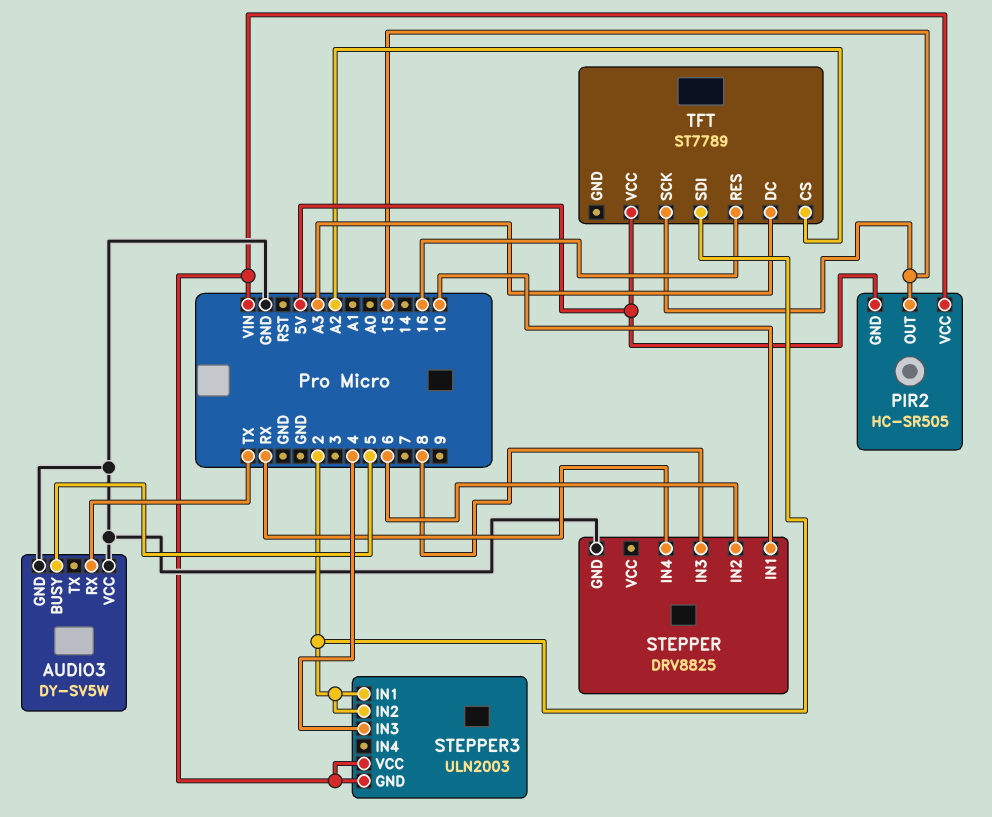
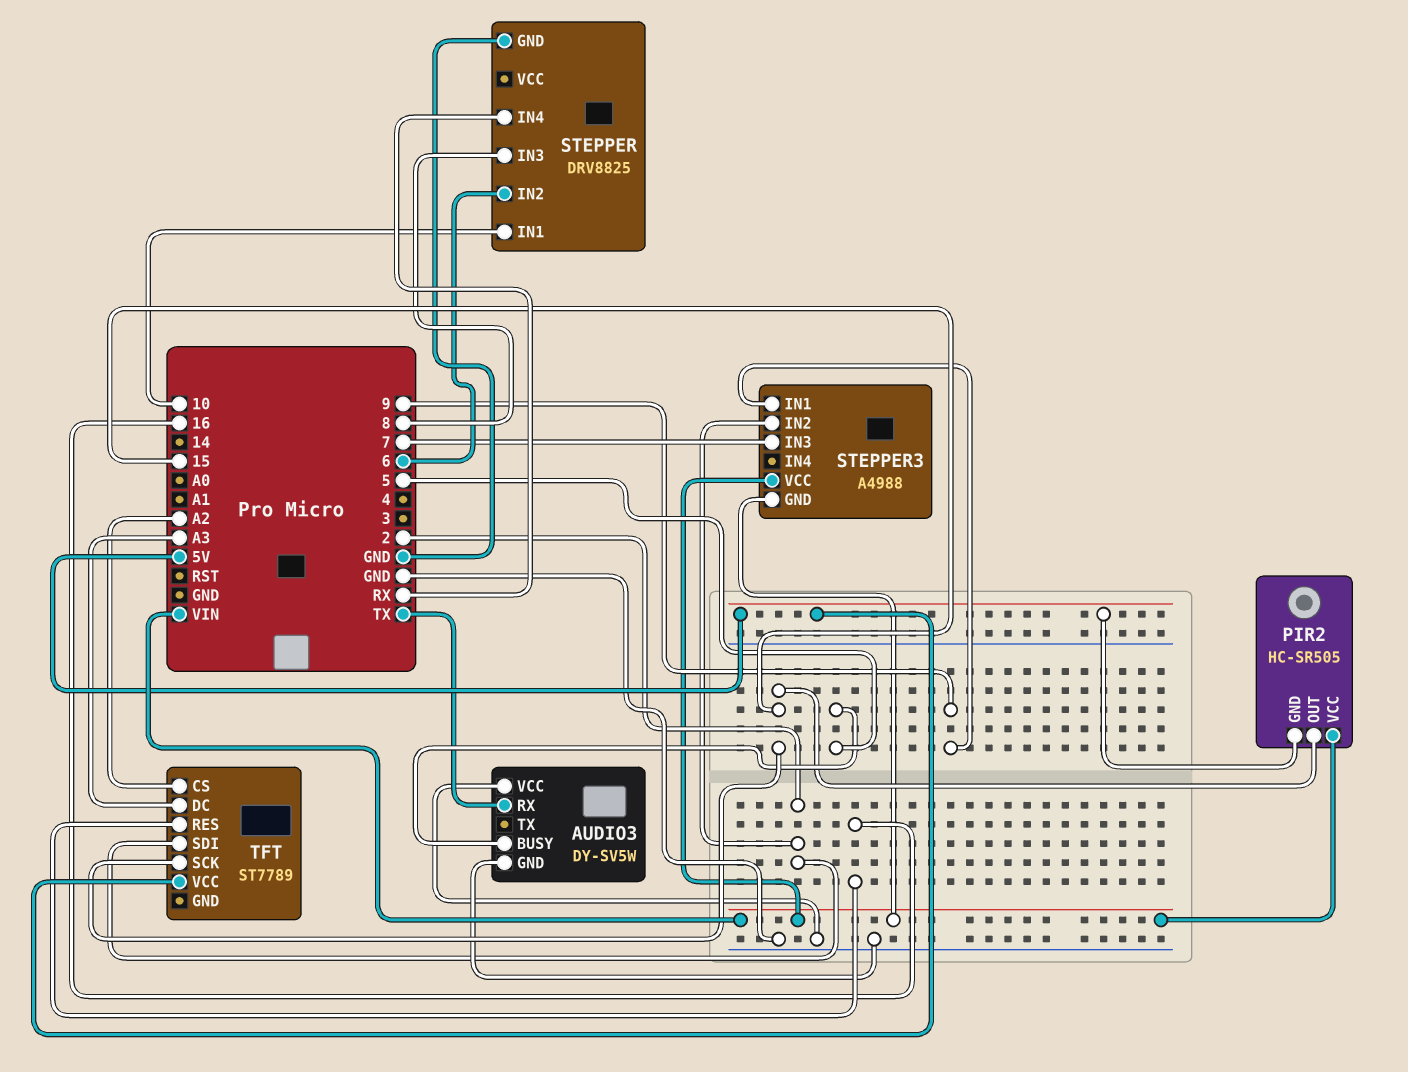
STEPPER3: ULN2003 -> A4988
STEPPER3 pin IN1: 2 -> 9
STEPPER3 pin IN3: 4 -> 7

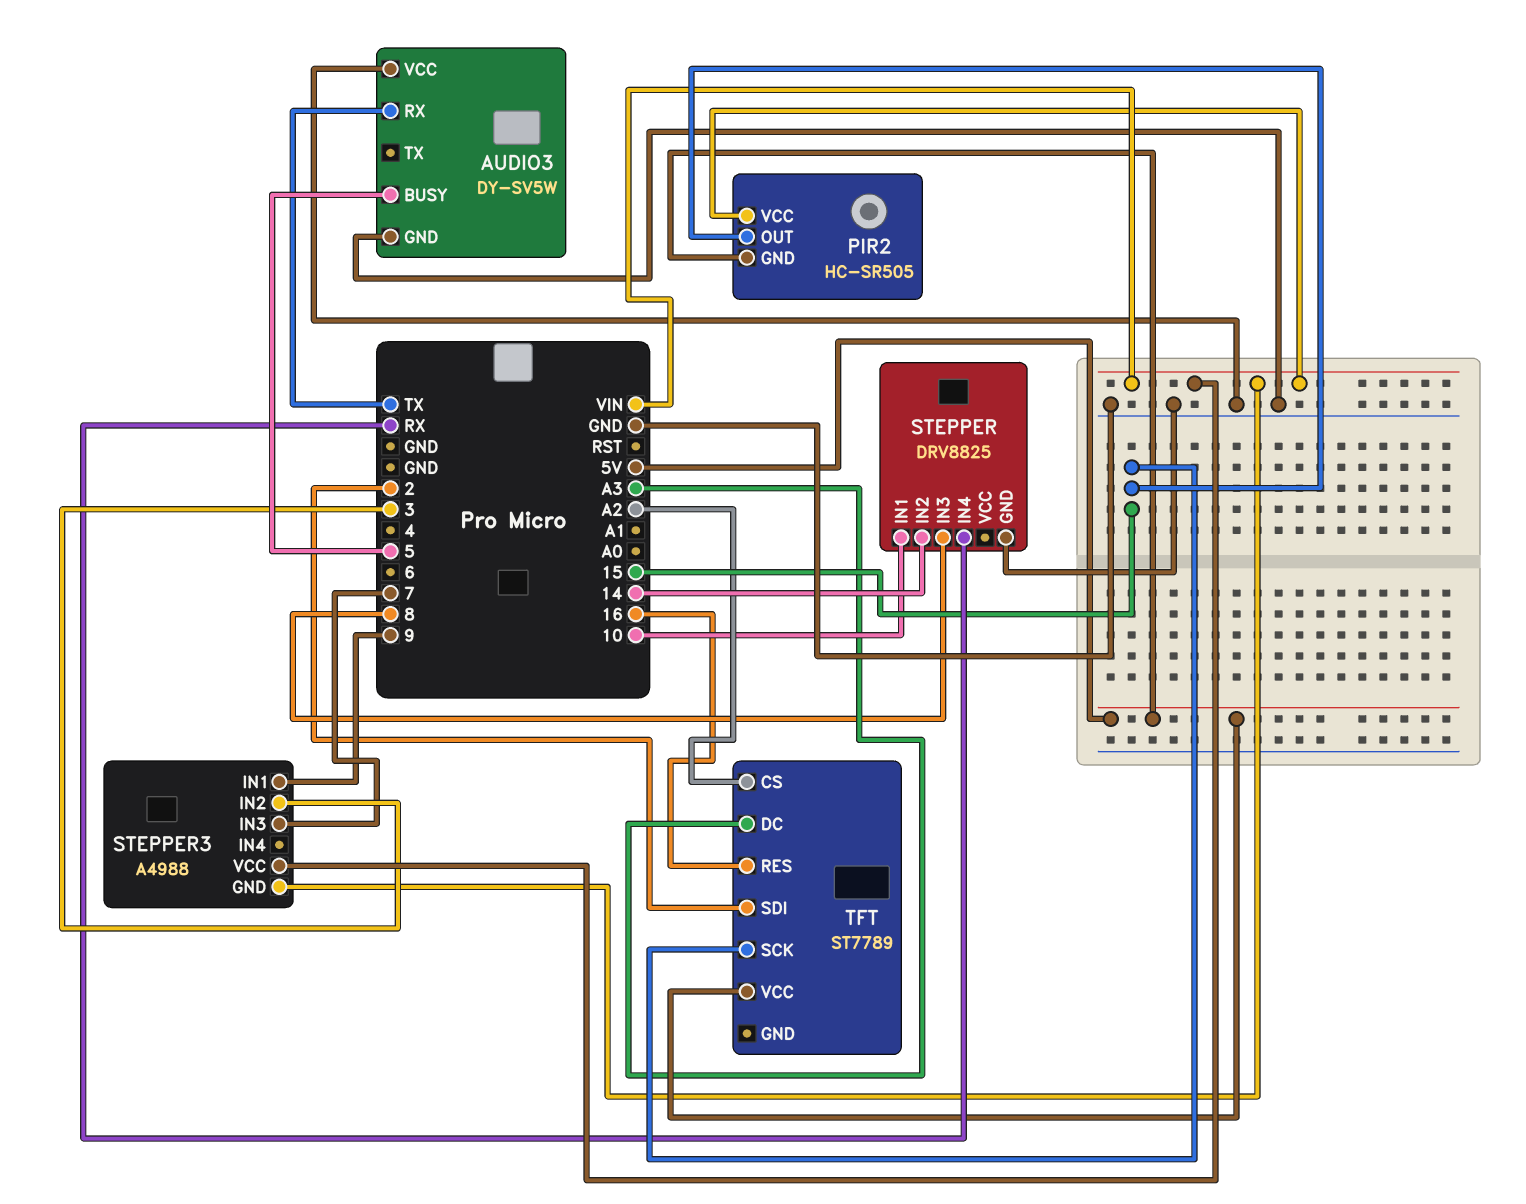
STEPPER pin IN2: 6 -> 14
STEPPER3 pin IN2: 2 -> 3

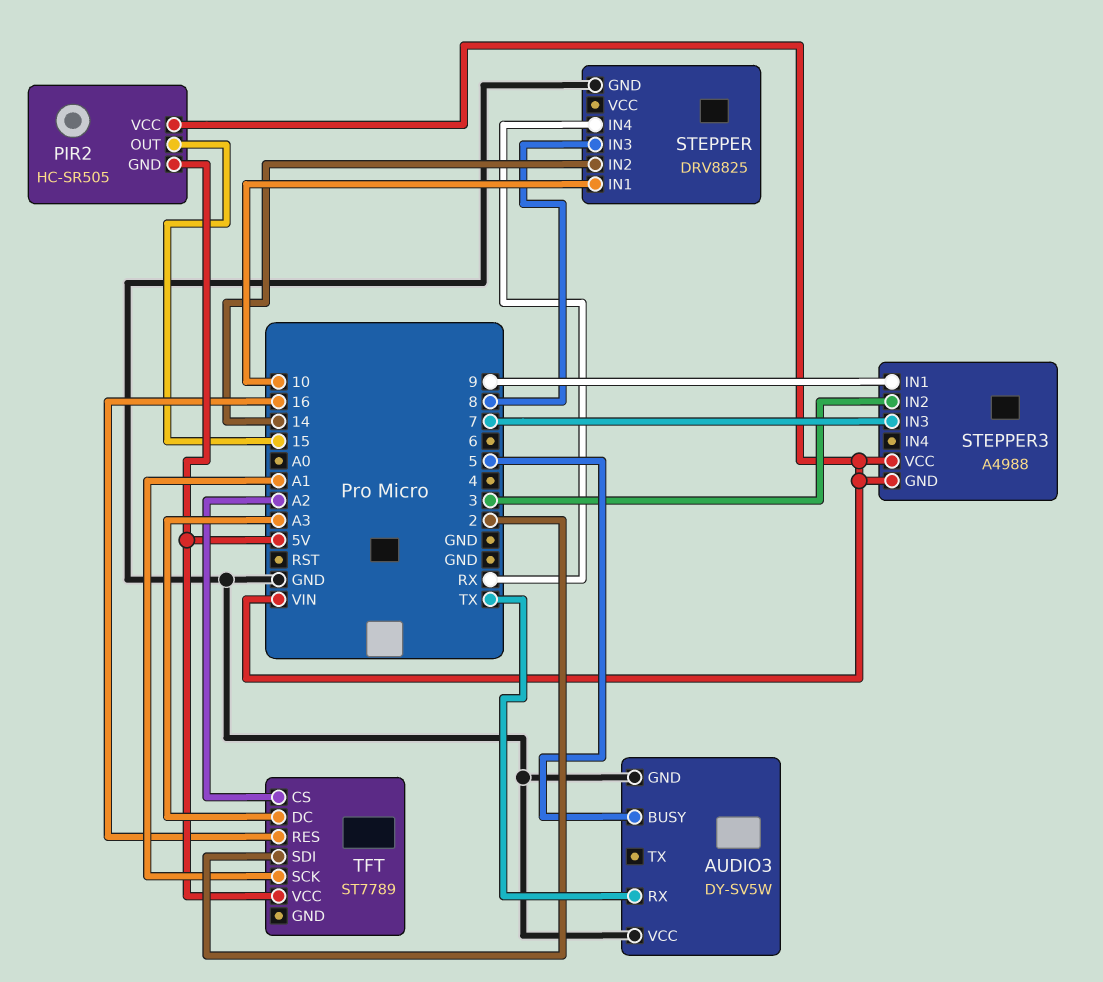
TFT pin SCK: 15 -> A1

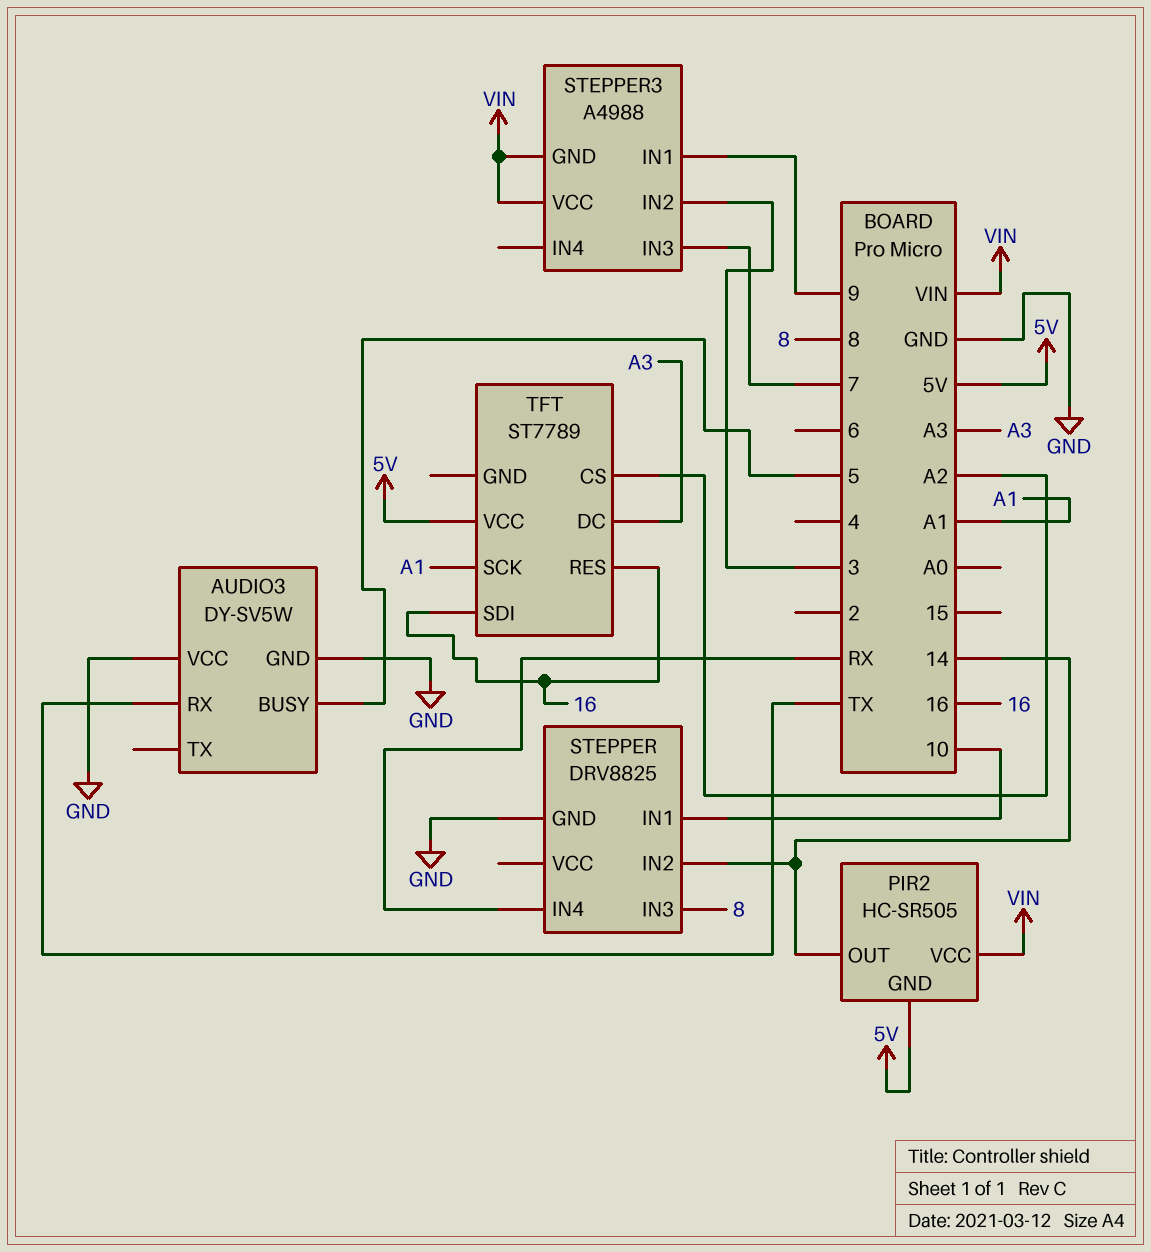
PIR2 pin OUT: 15 -> 14
TFT pin SDI: 2 -> 16

